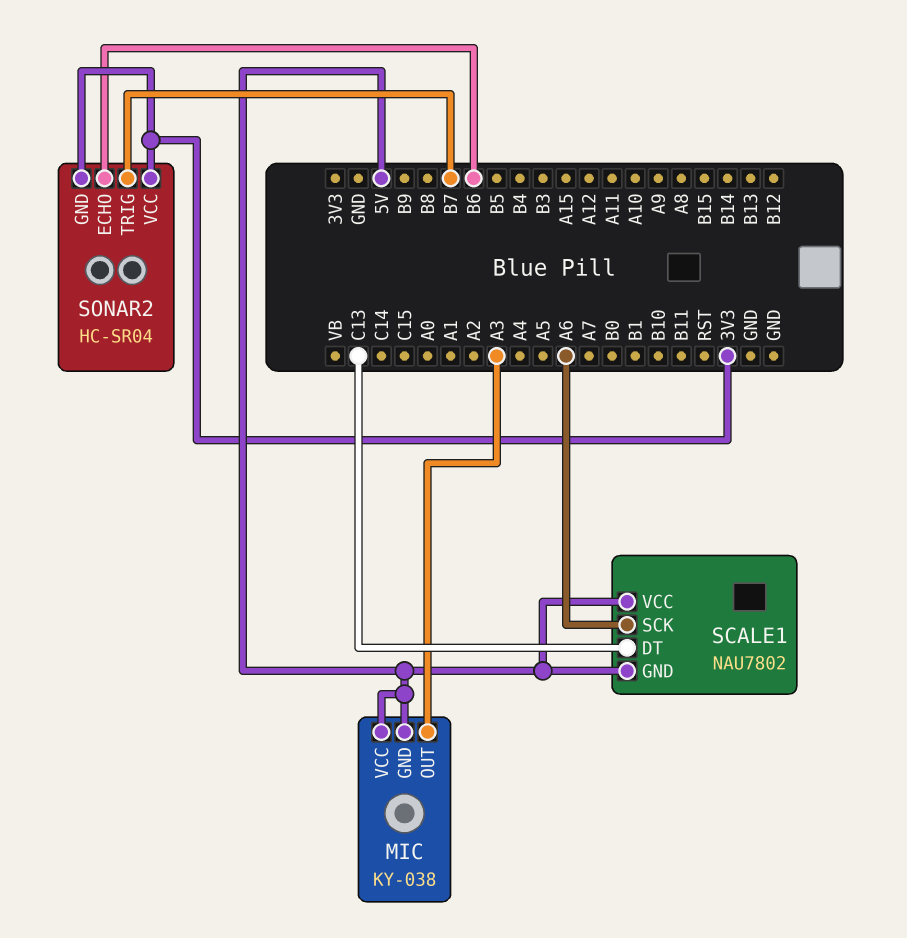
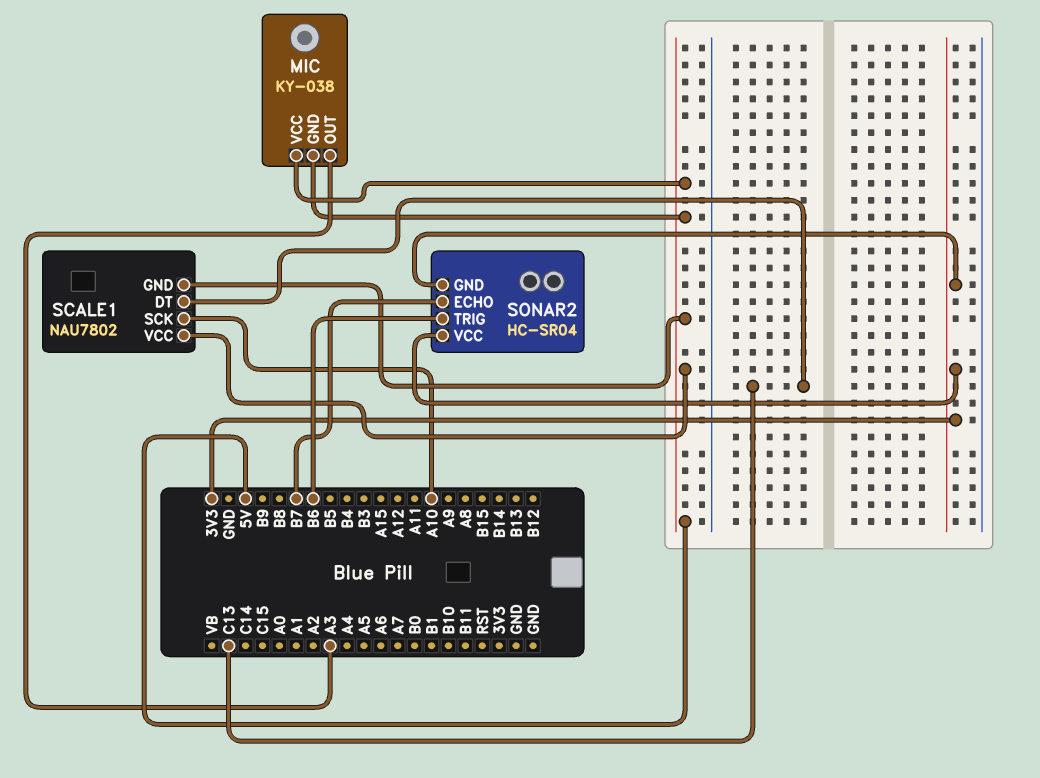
SCALE1 pin SCK: A6 -> A10
SONAR2 pin ECHO: B6 -> B7
SONAR2 pin TRIG: B7 -> B6

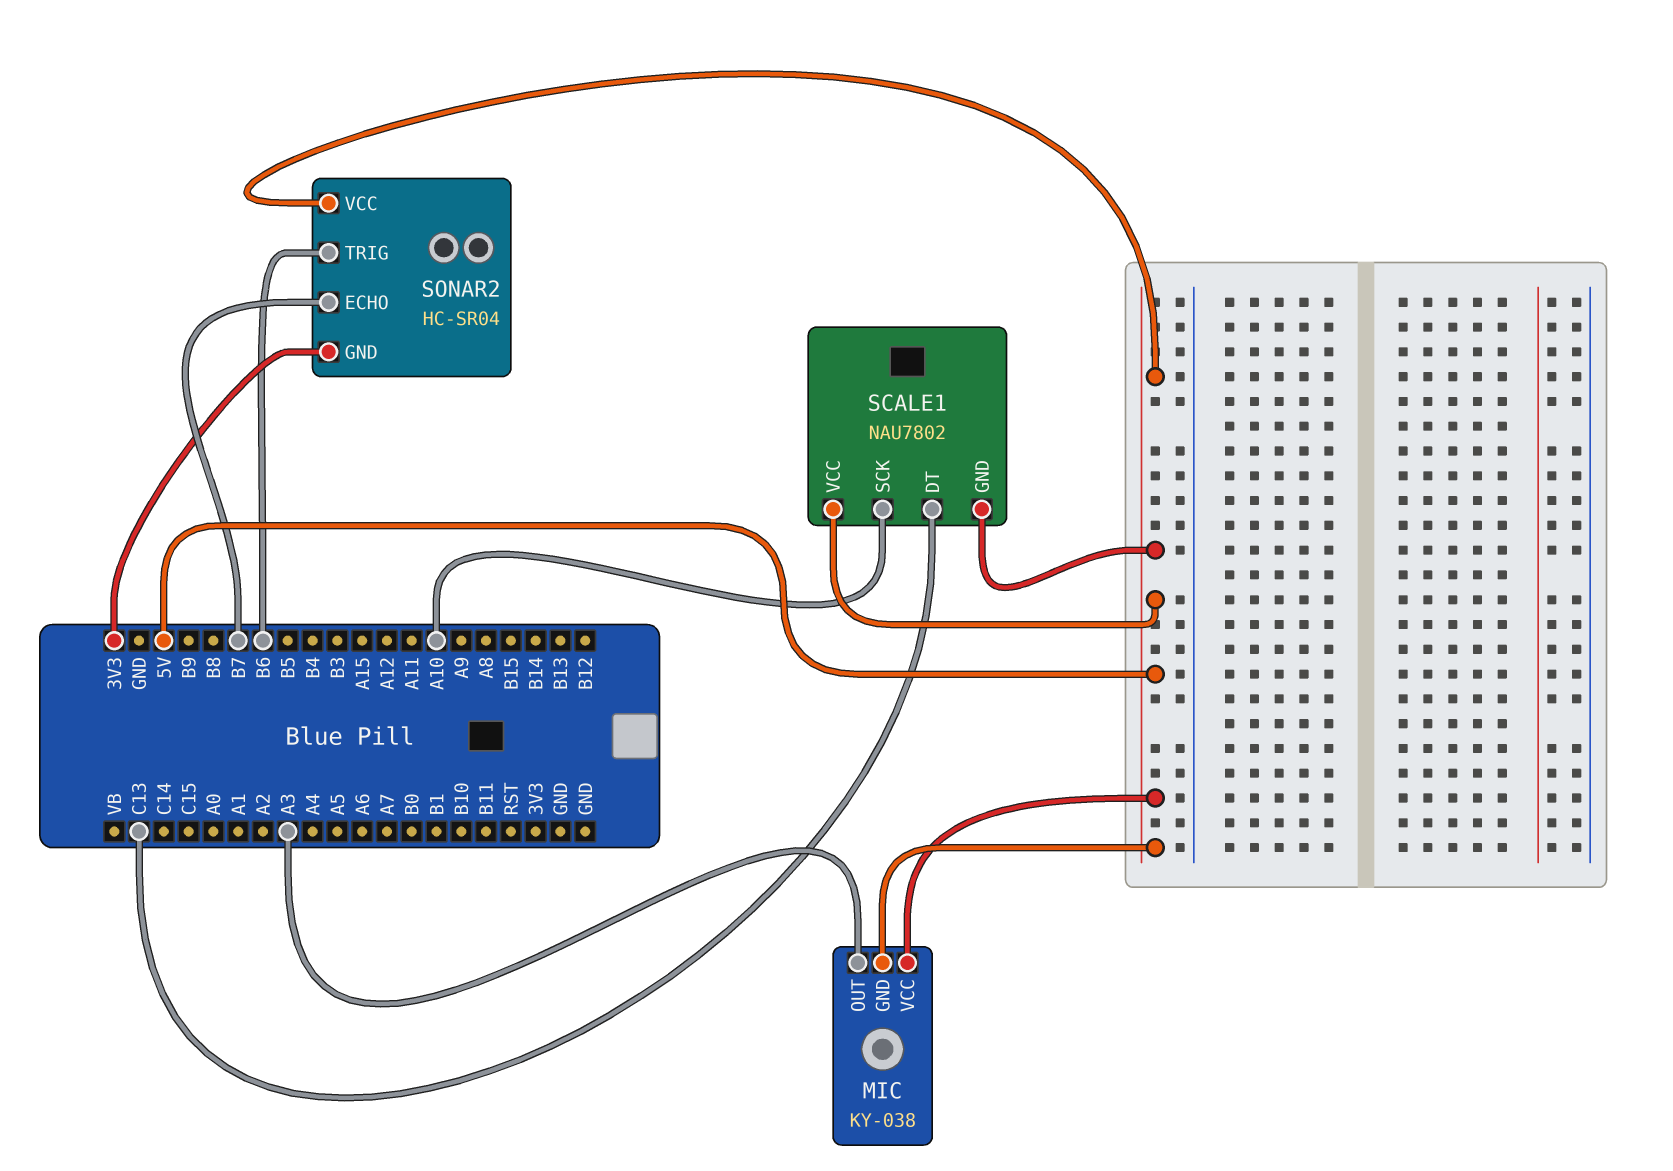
SONAR2 pin VCC: 3V3 -> 5V

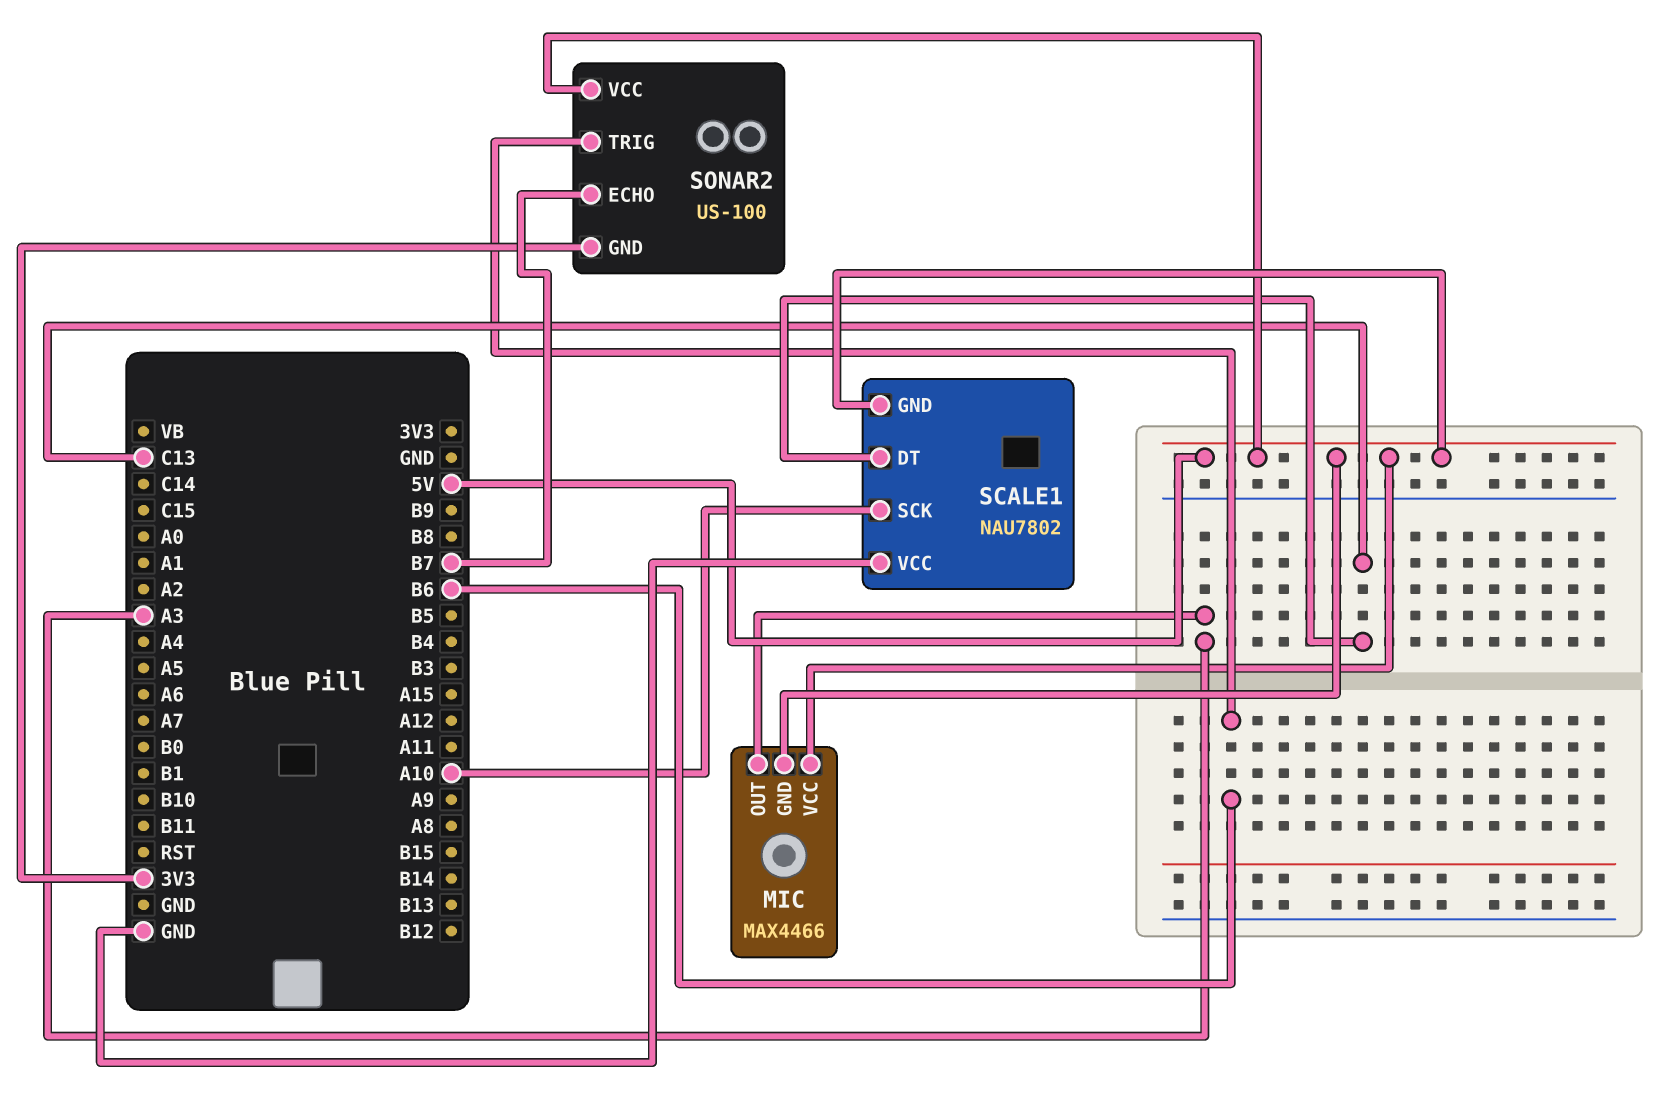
MIC: KY-038 -> MAX4466
SCALE1 pin VCC: 5V -> GND
SONAR2: HC-SR04 -> US-100

